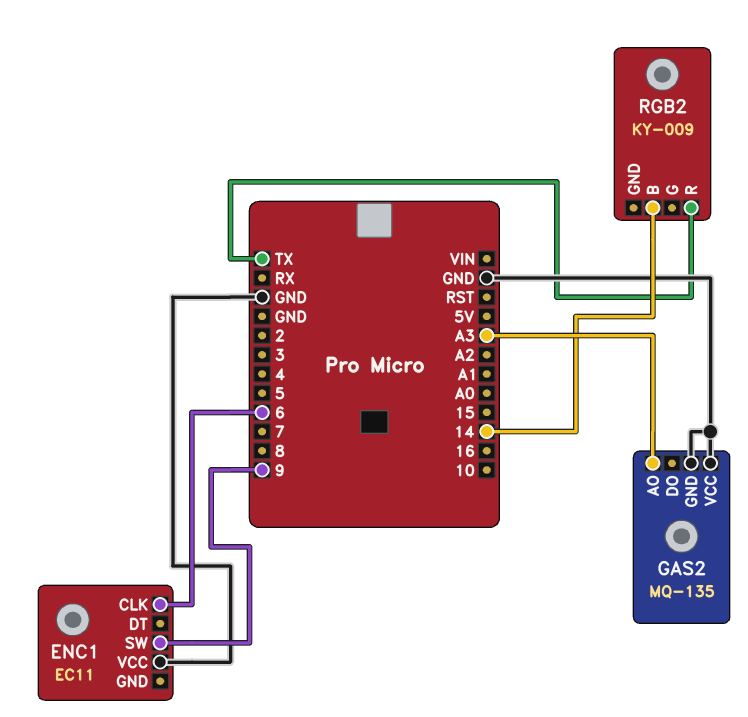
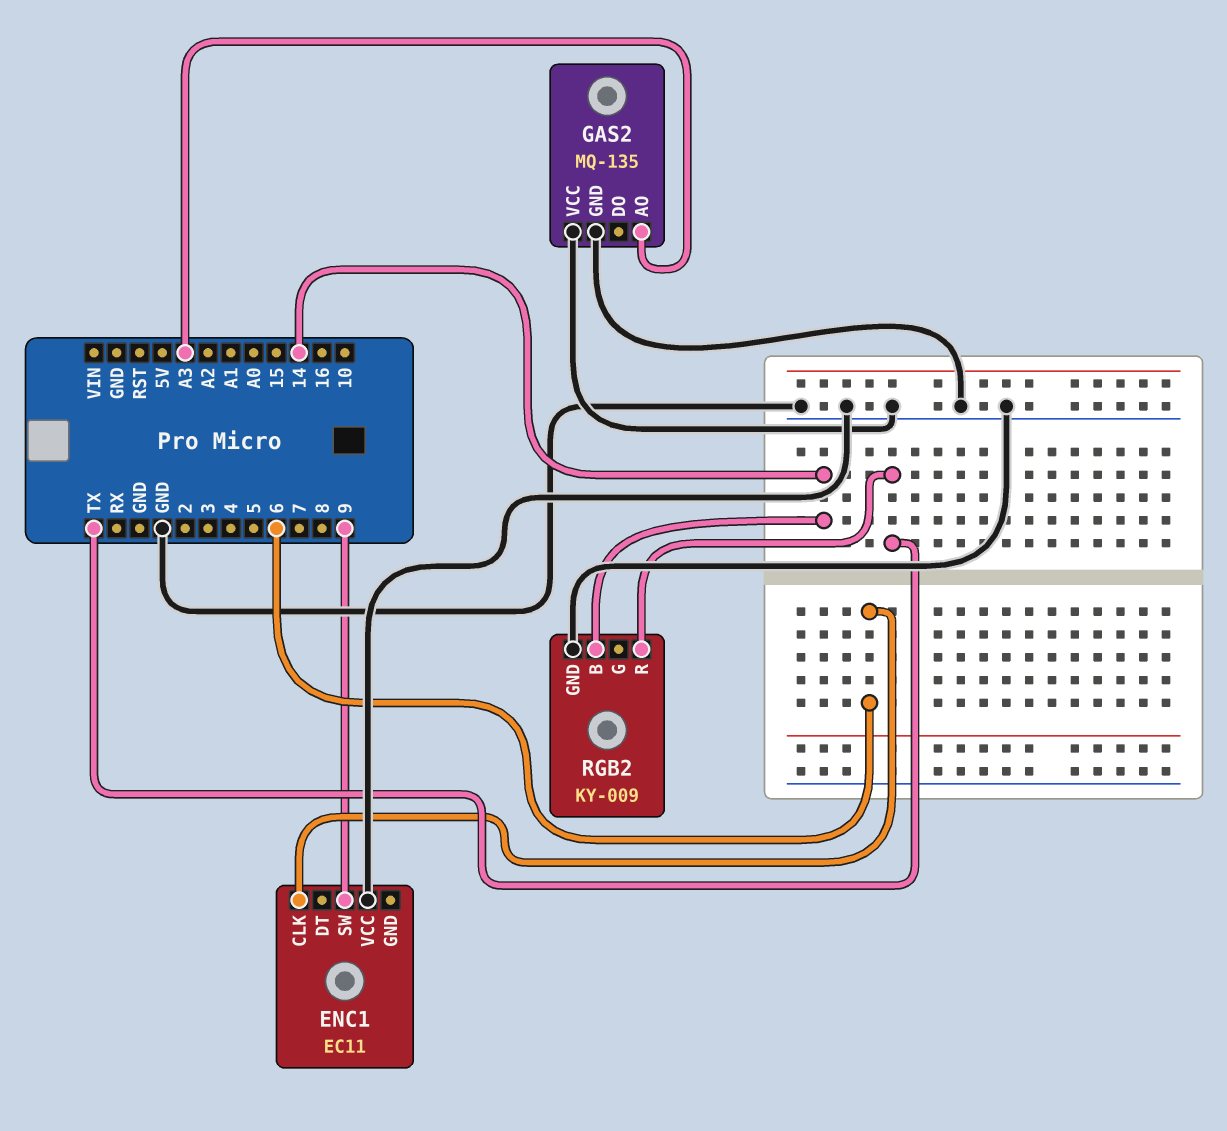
RGB2 pin GND: none -> GND

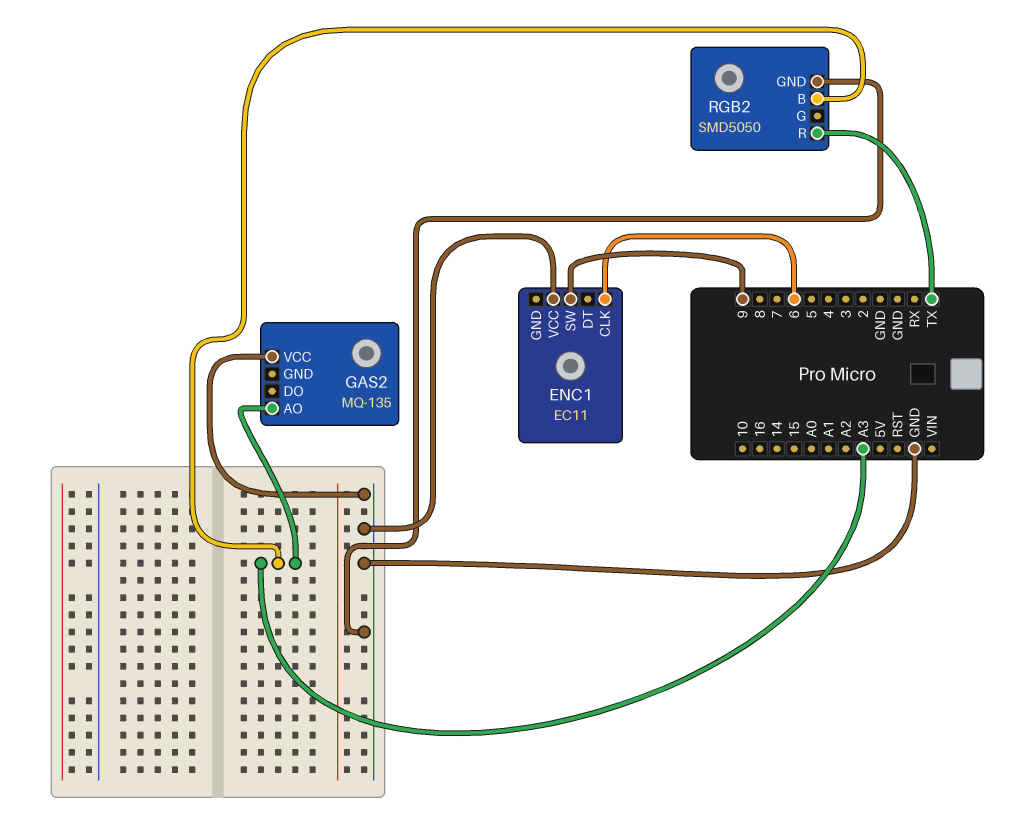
GAS2 pin GND: GND -> none
RGB2: KY-009 -> SMD5050
RGB2 pin B: 14 -> A3

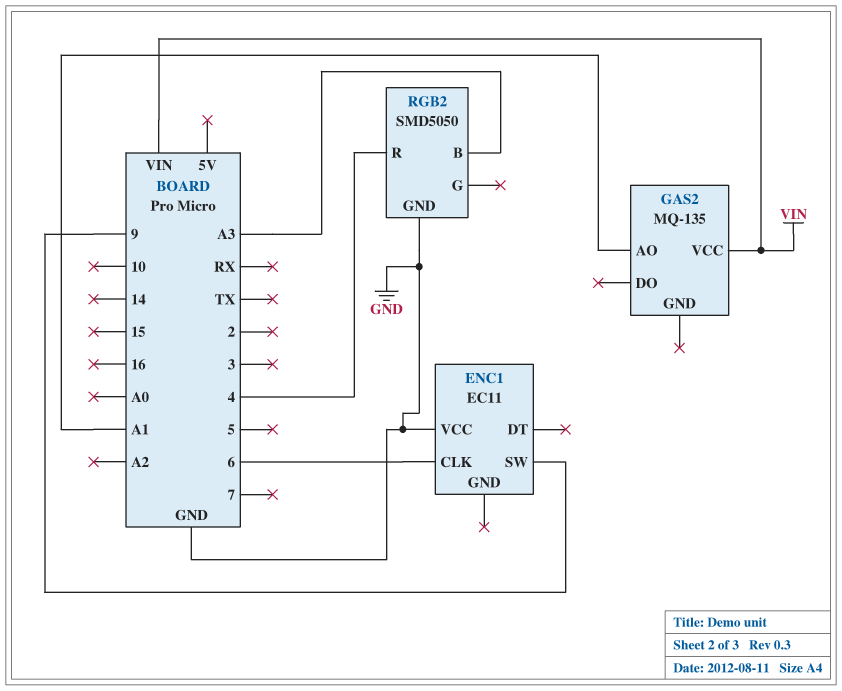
GAS2 pin AO: A3 -> A1
GAS2 pin VCC: GND -> VIN
RGB2 pin R: TX -> 4

